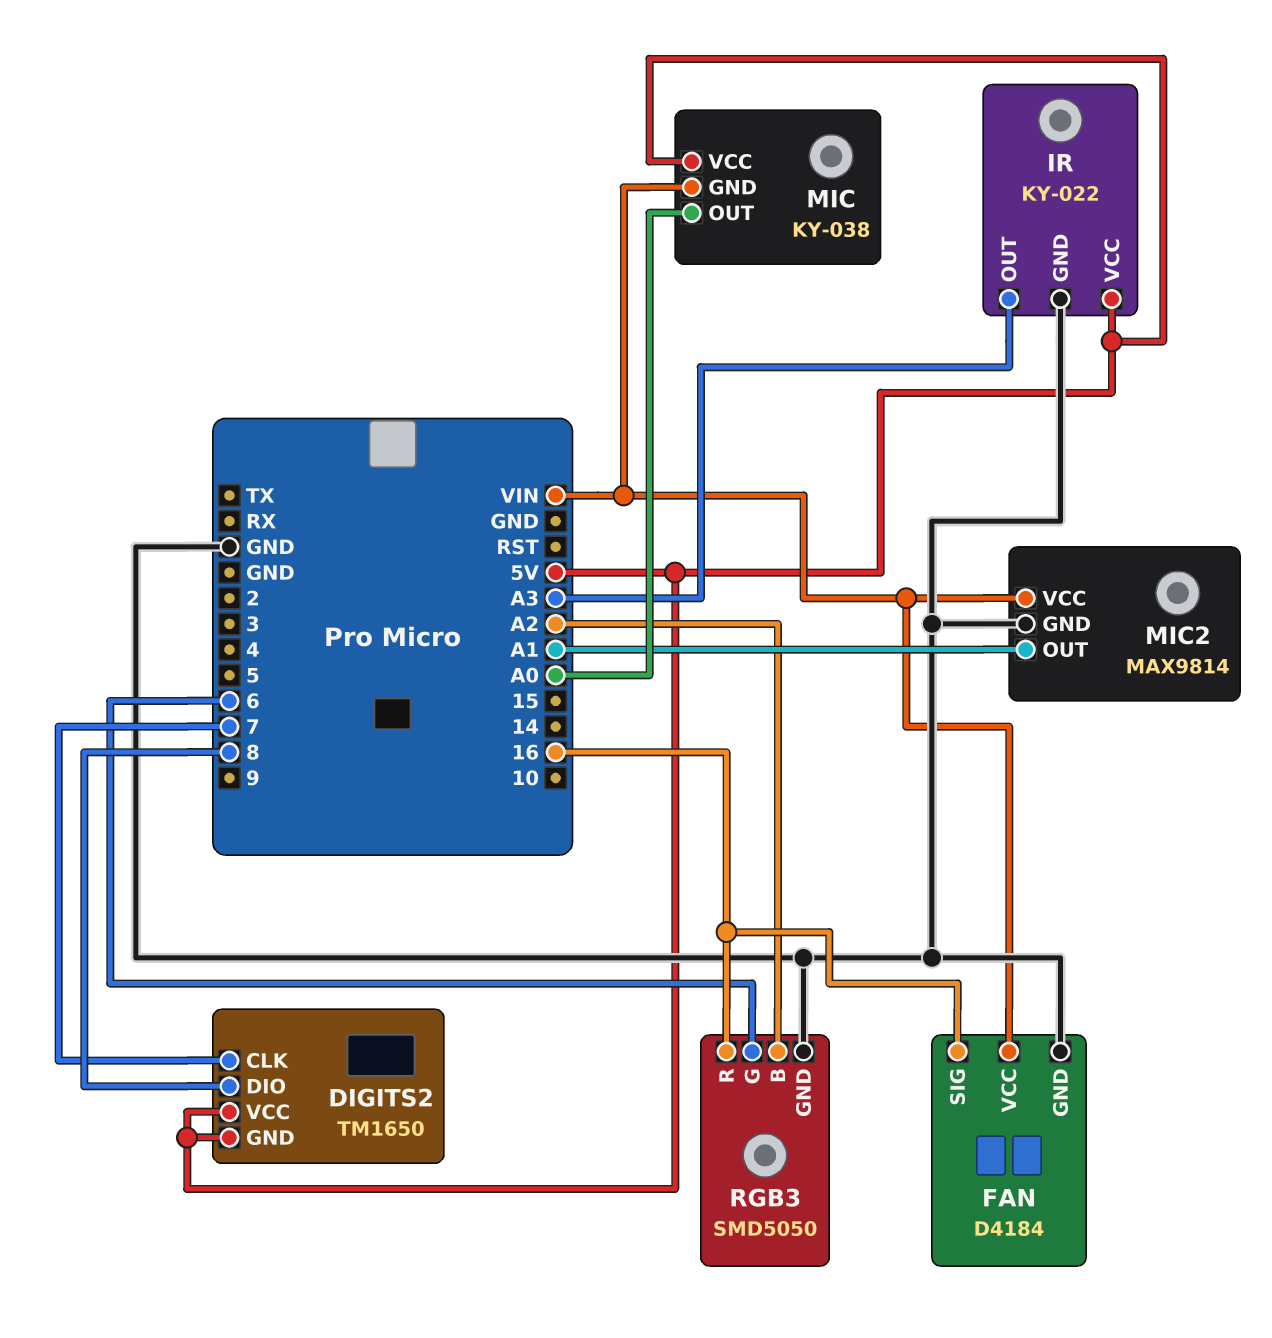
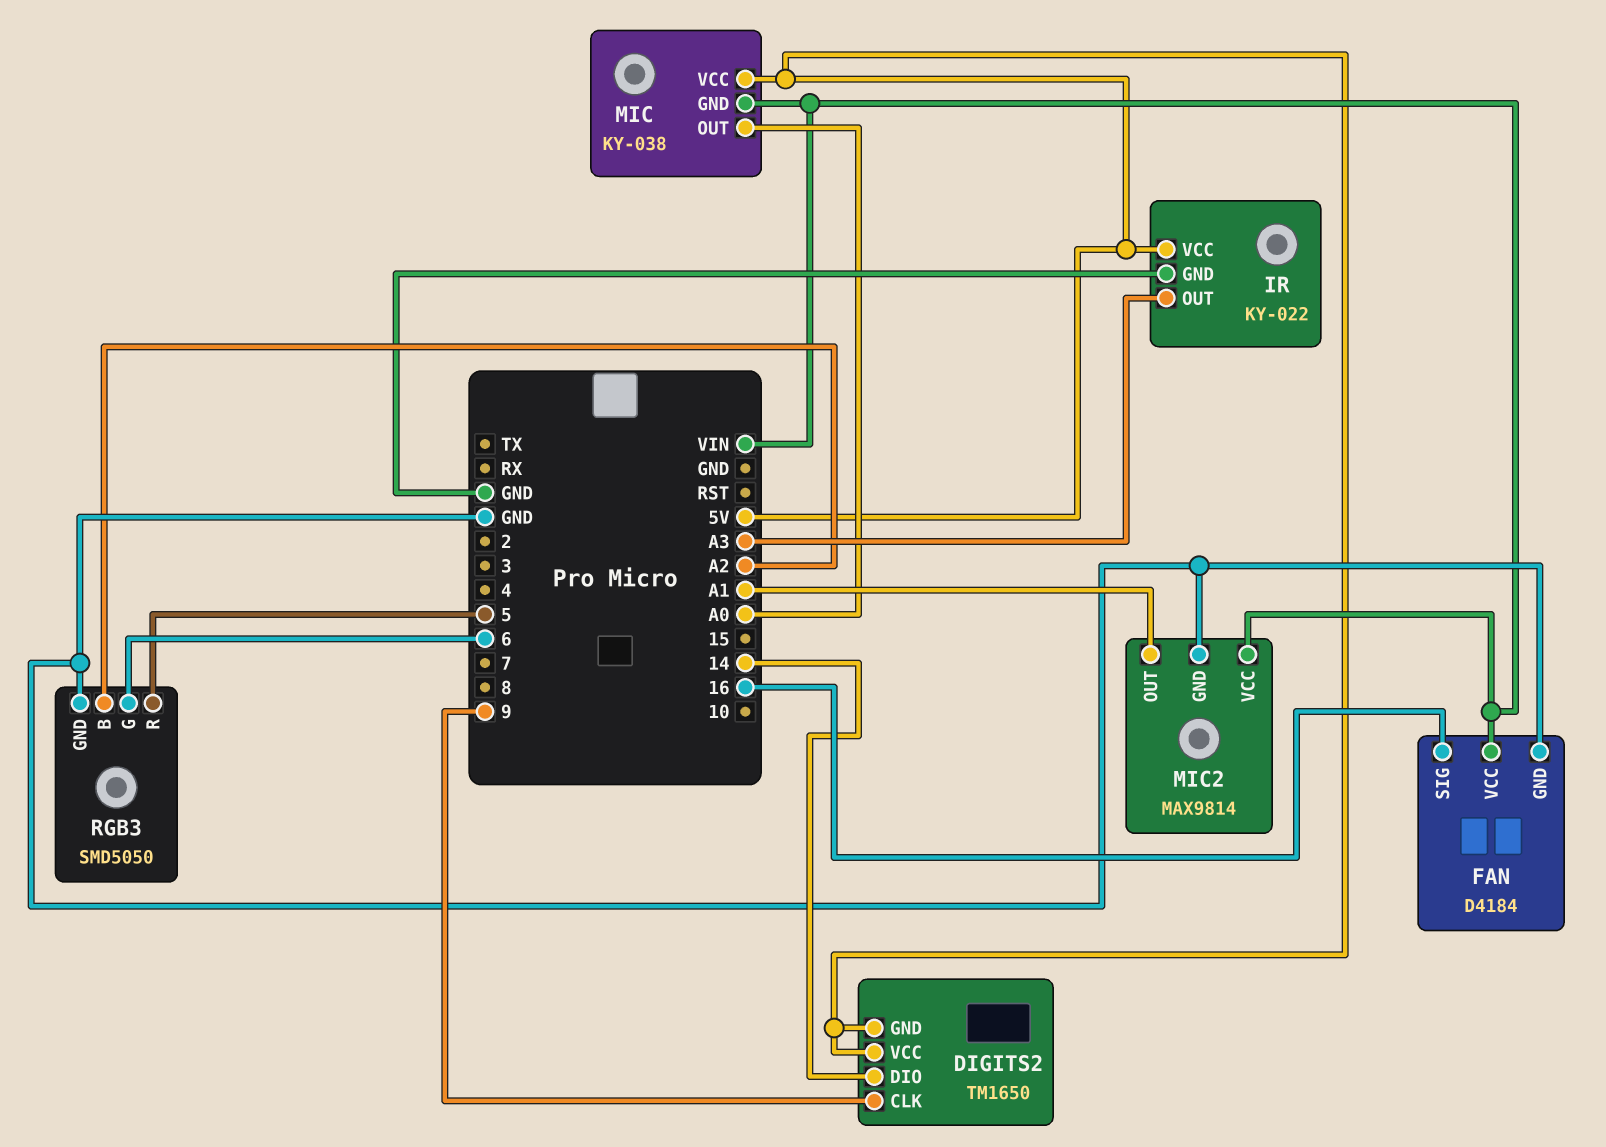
DIGITS2 pin CLK: 7 -> 9
DIGITS2 pin DIO: 8 -> 14
RGB3 pin R: 16 -> 5

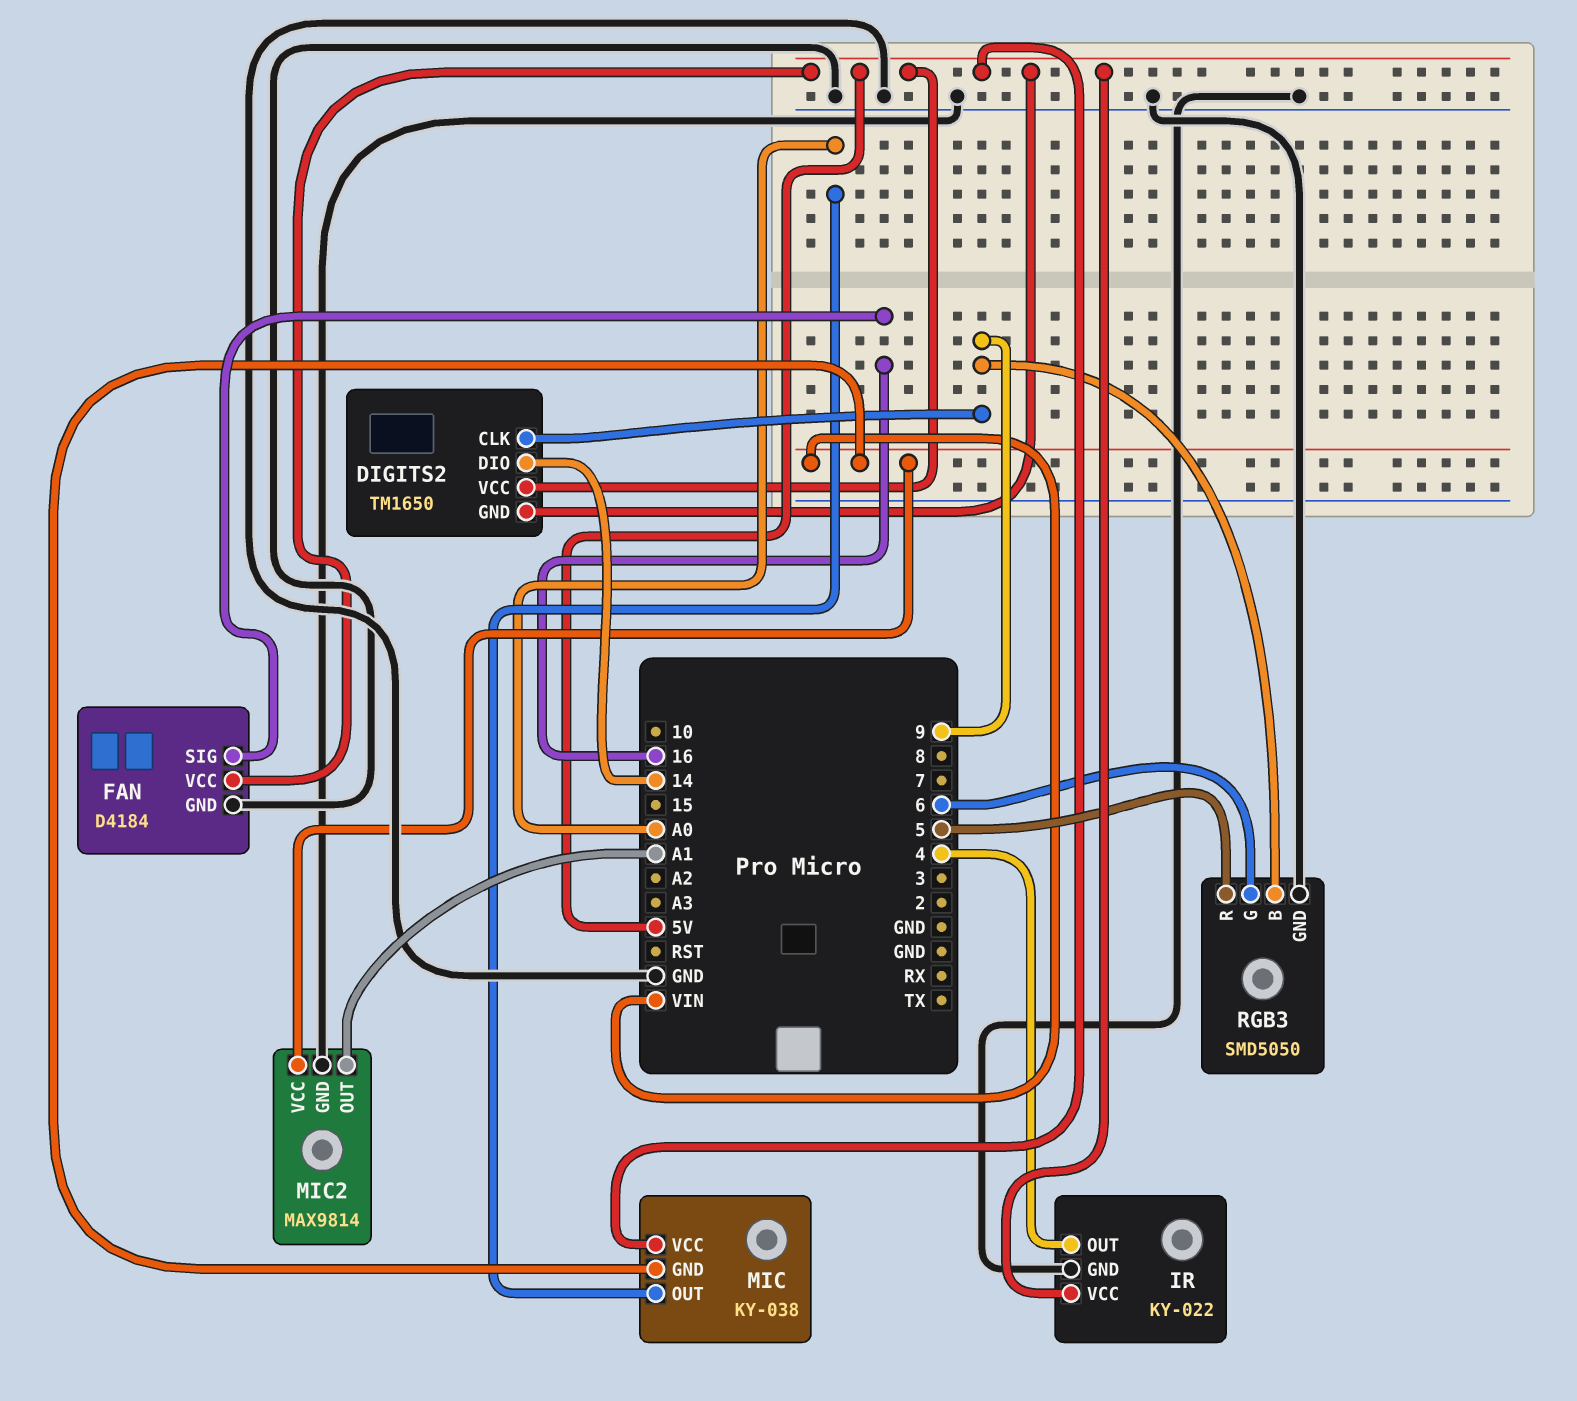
FAN pin VCC: VIN -> 5V
IR pin OUT: A3 -> 4
RGB3 pin B: A2 -> 9

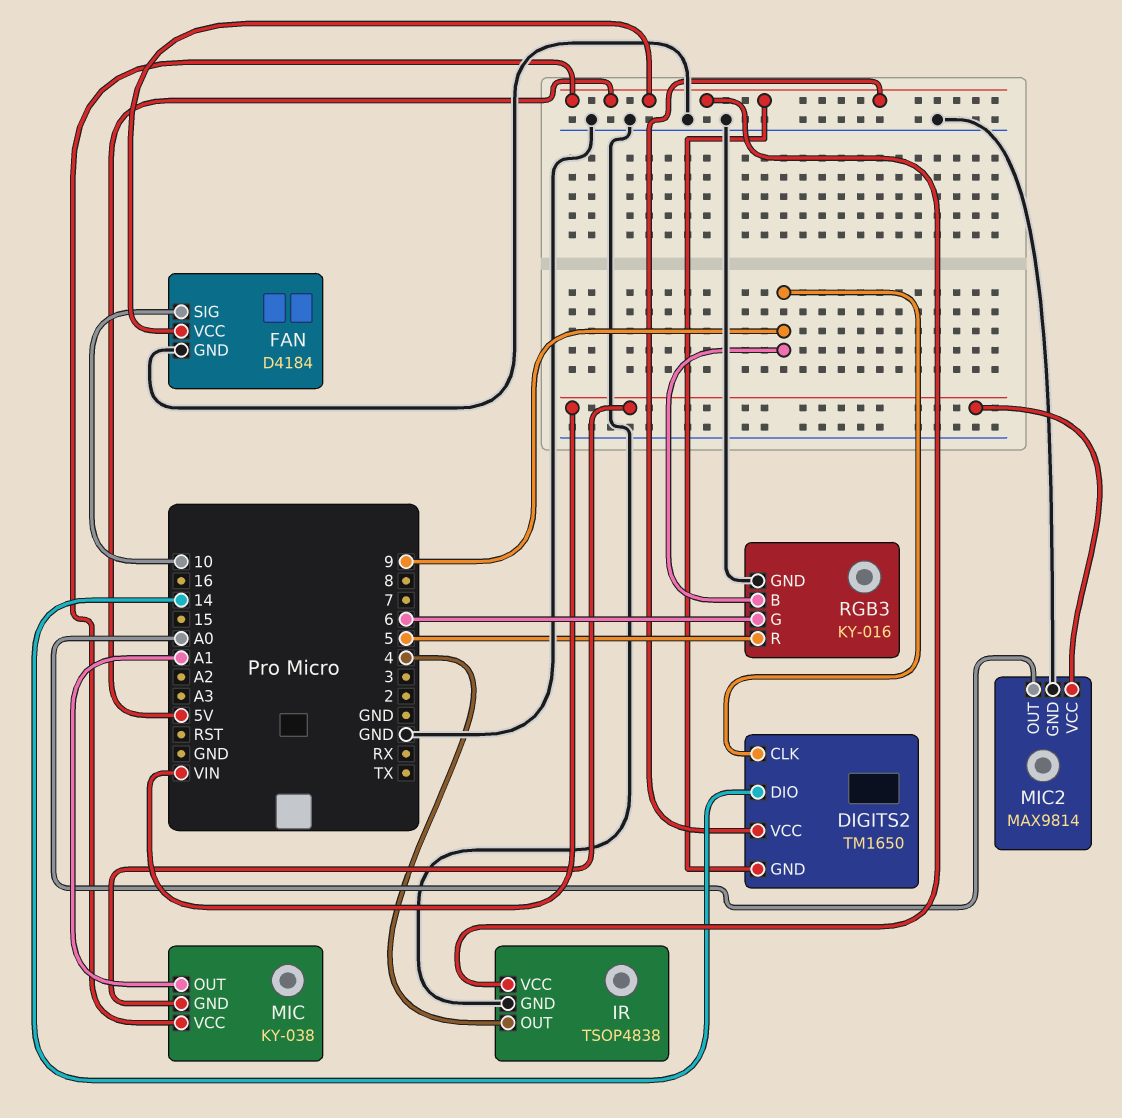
FAN pin SIG: 16 -> 10
IR: KY-022 -> TSOP4838
MIC pin OUT: A0 -> A1
MIC2 pin OUT: A1 -> A0
RGB3: SMD5050 -> KY-016

